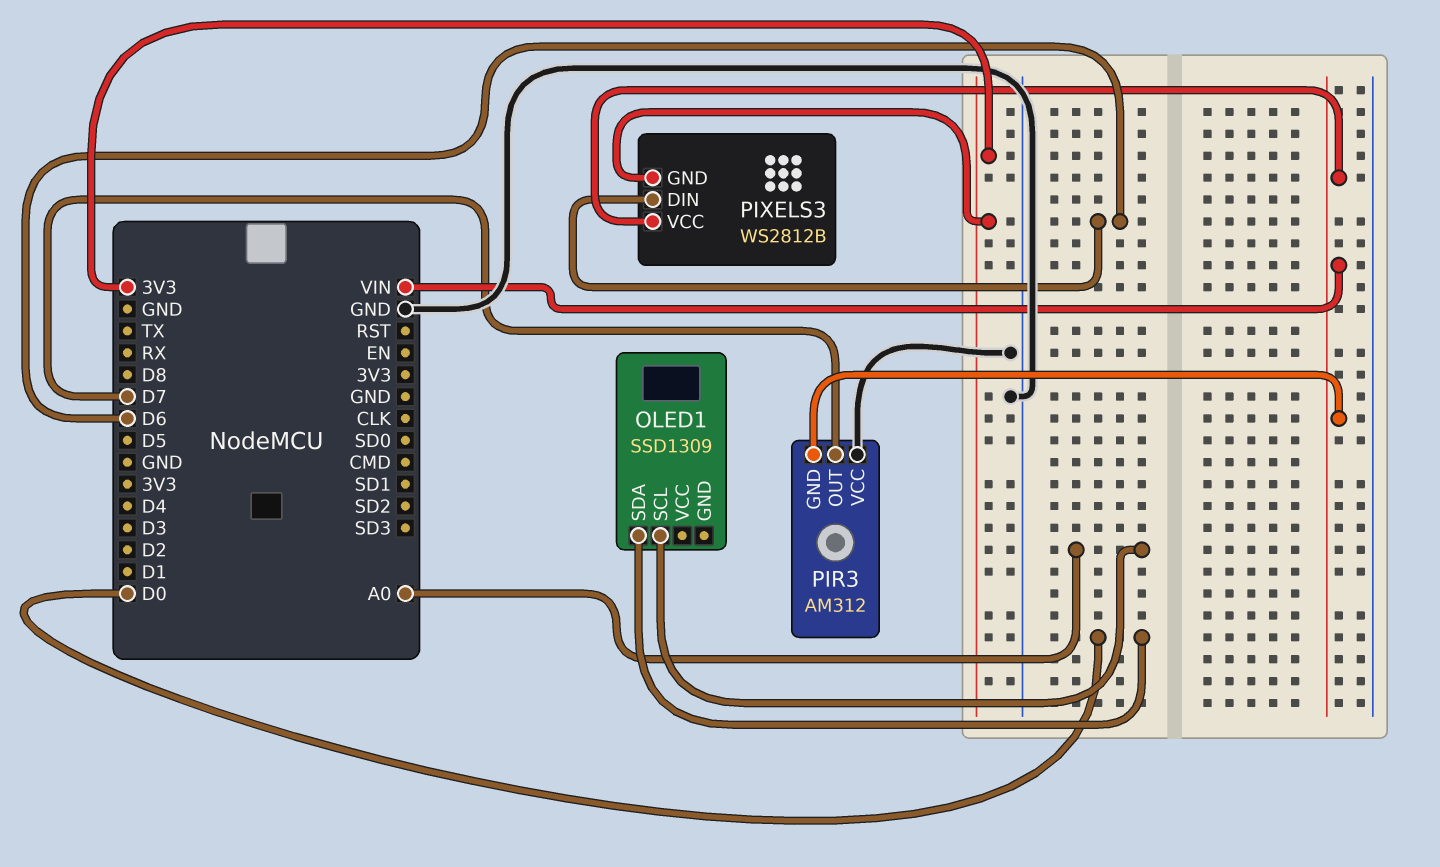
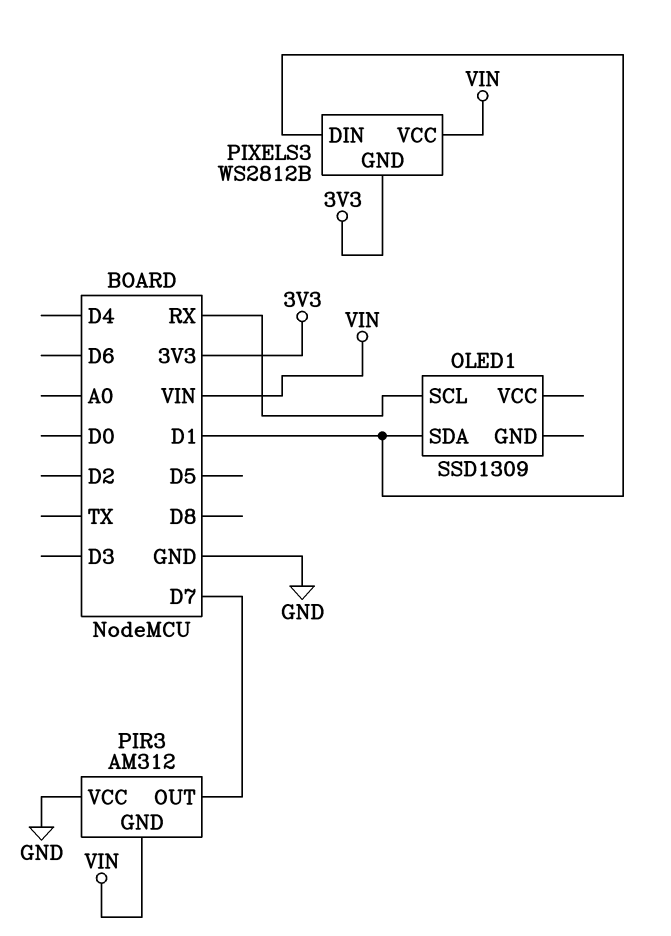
OLED1 pin SCL: A0 -> RX
OLED1 pin SDA: D0 -> D1
PIXELS3 pin DIN: D6 -> D1

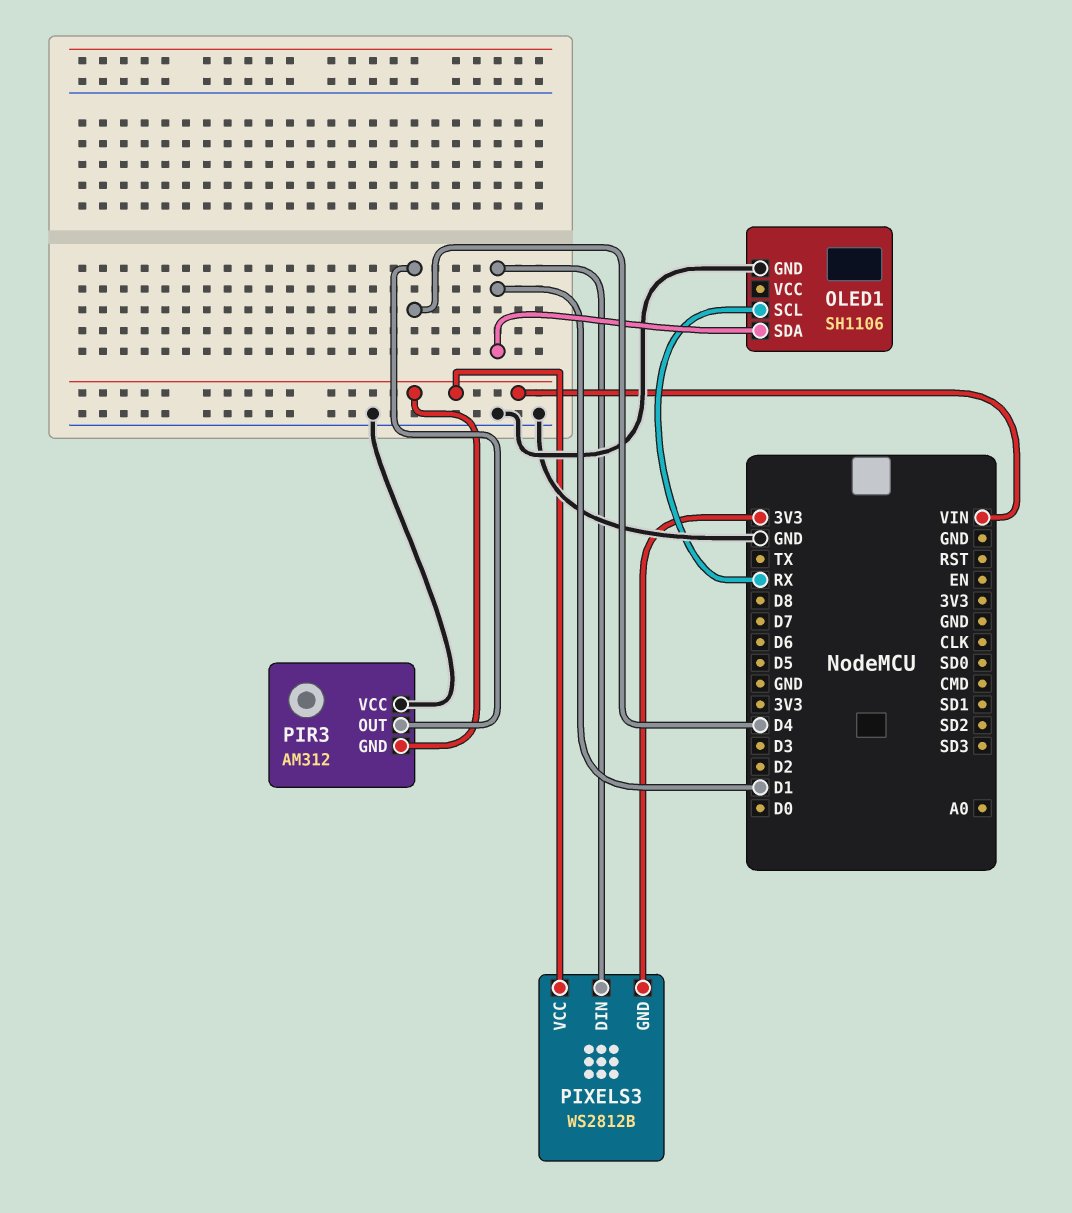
OLED1: SSD1309 -> SH1106
OLED1 pin GND: none -> GND
PIR3 pin OUT: D7 -> D4

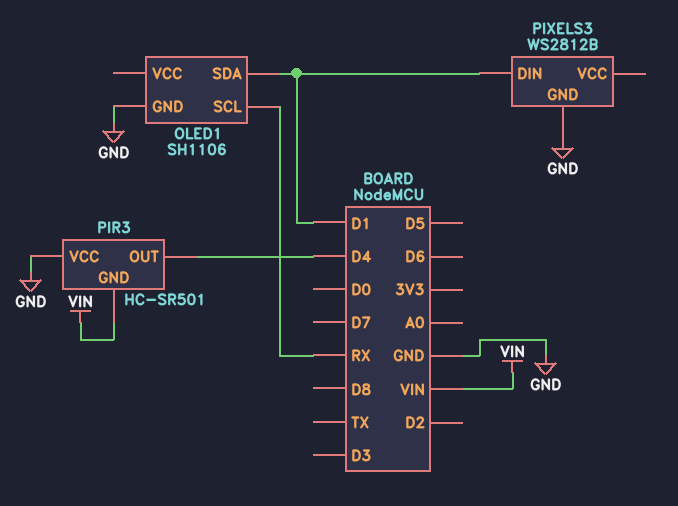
PIR3: AM312 -> HC-SR501
PIXELS3 pin GND: 3V3 -> GND
PIXELS3 pin VCC: VIN -> none

